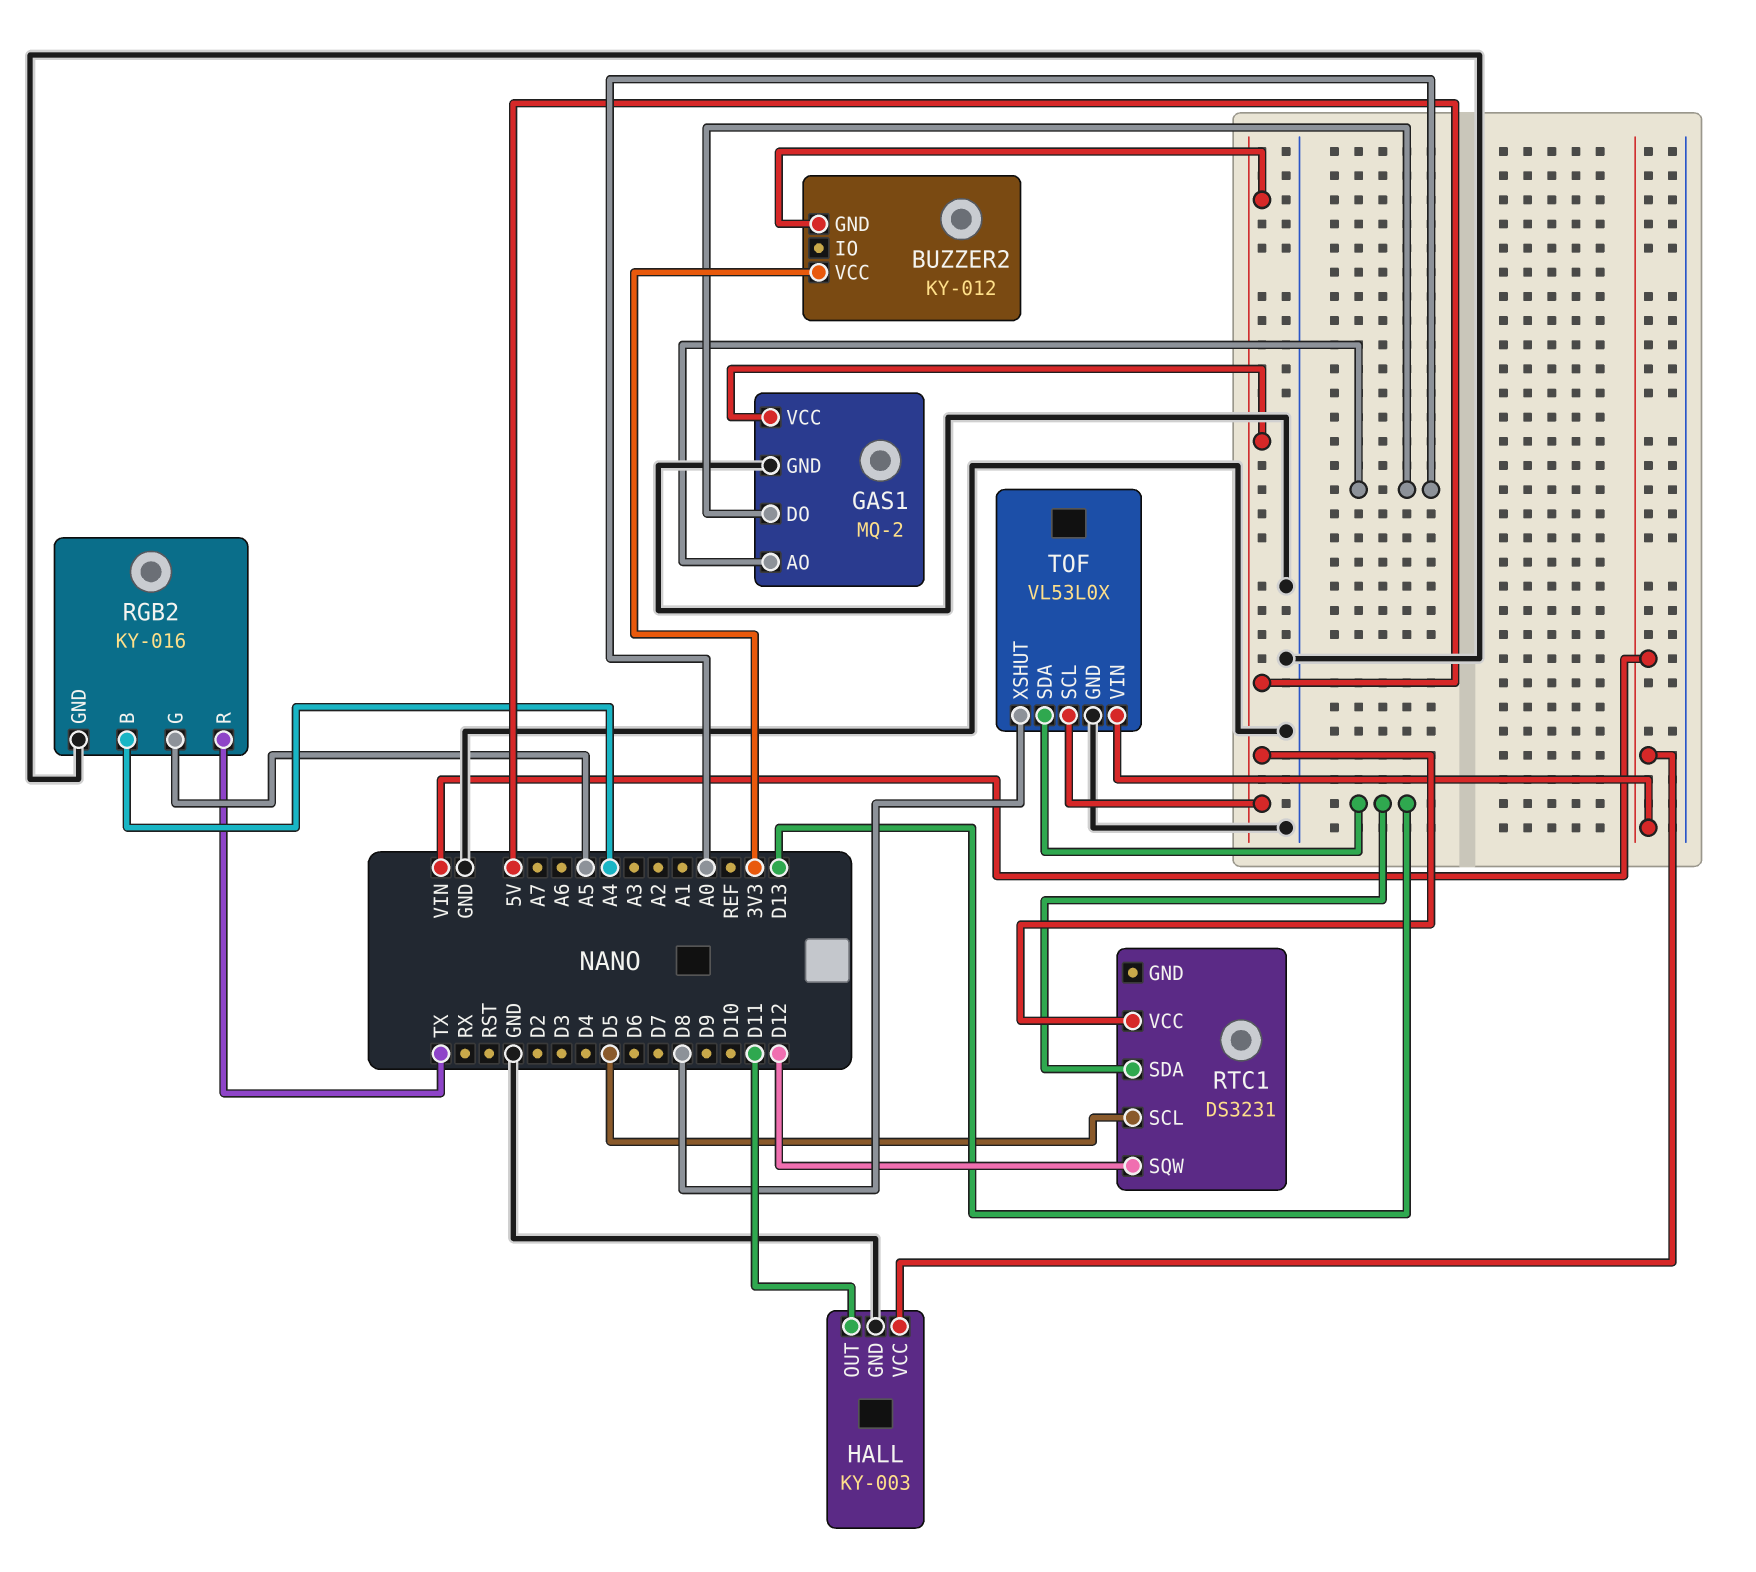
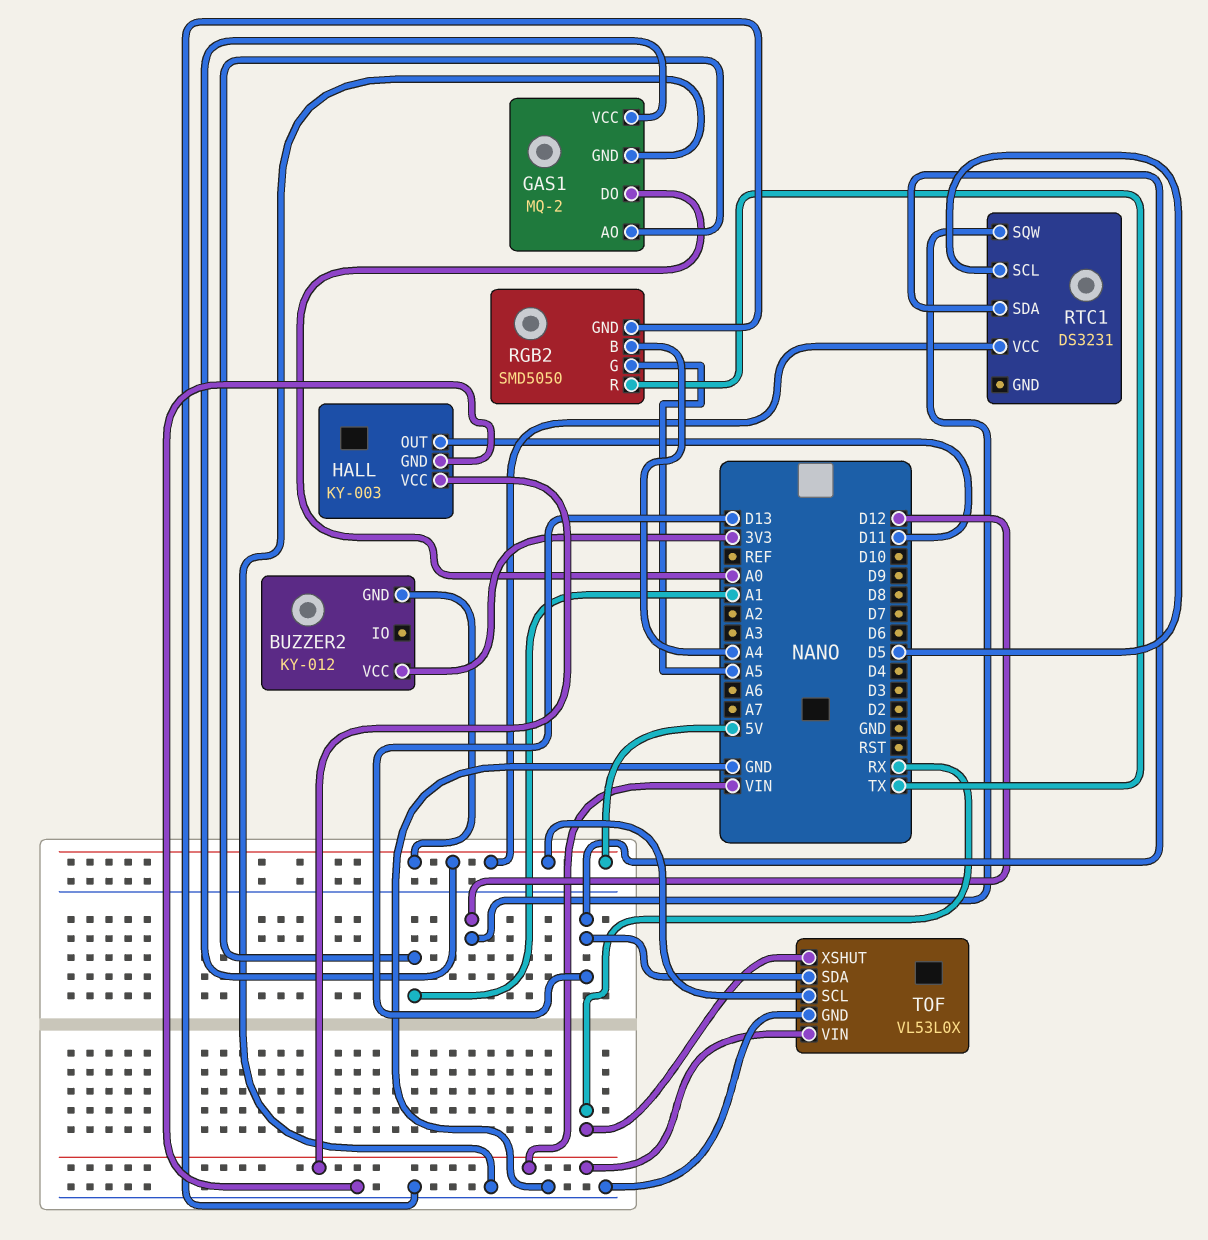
GAS1 pin AO: A0 -> A1
RGB2: KY-016 -> SMD5050
TOF pin XSHUT: D8 -> RX

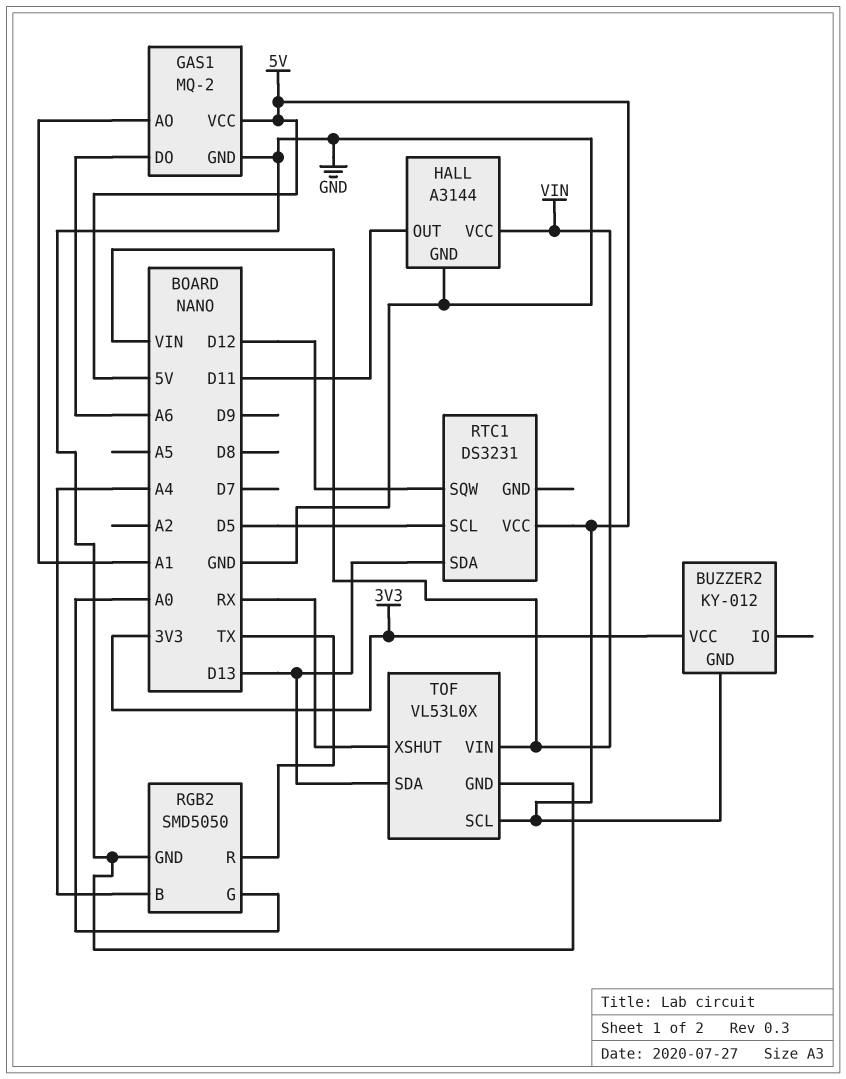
GAS1 pin DO: A0 -> A6
HALL: KY-003 -> A3144
RGB2 pin G: A5 -> A0

